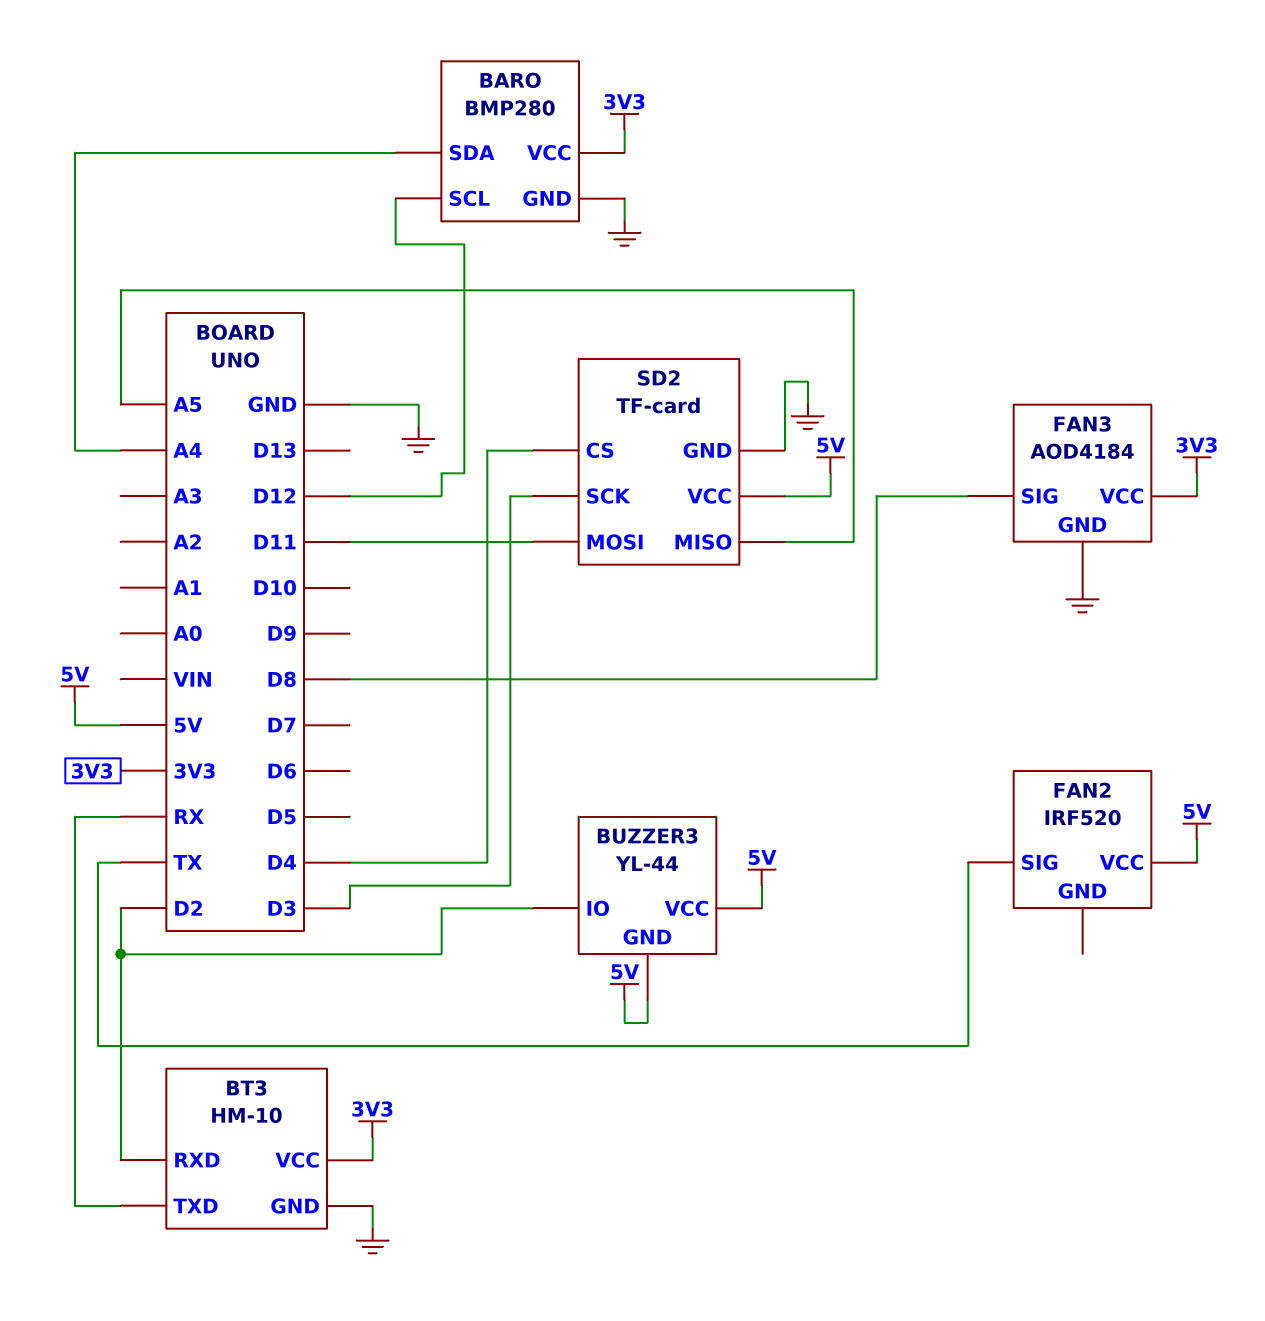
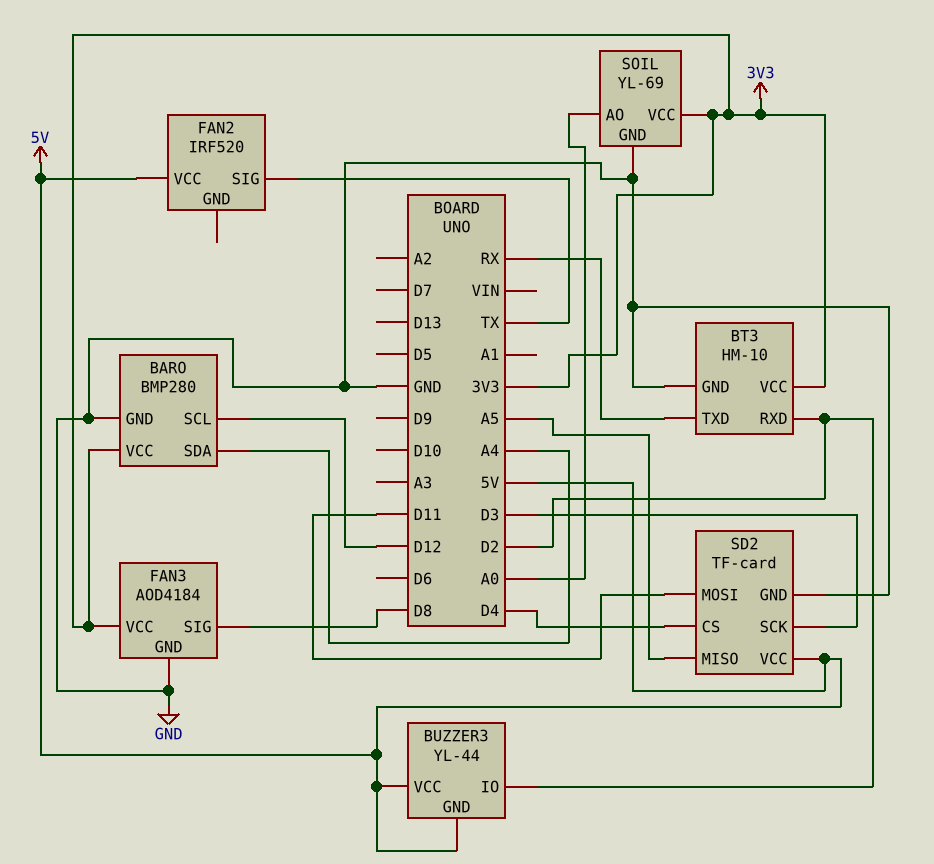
SOIL: none -> YL-69
SOIL pin AO: none -> A0
SOIL pin GND: none -> GND
SOIL pin VCC: none -> 3V3

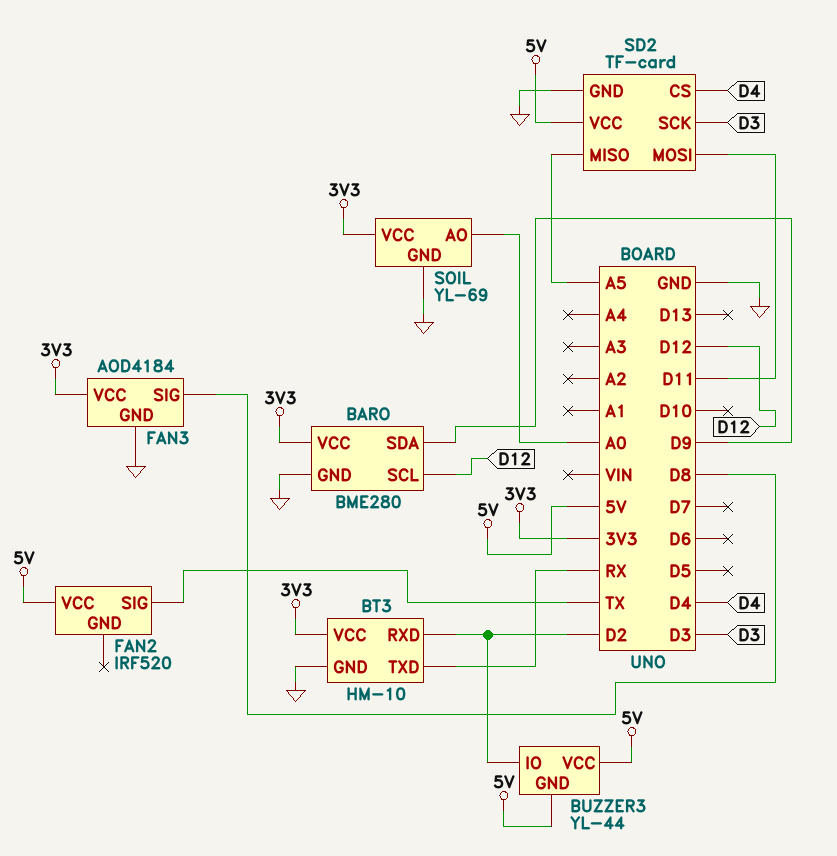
BARO: BMP280 -> BME280
BARO pin SDA: A4 -> D9

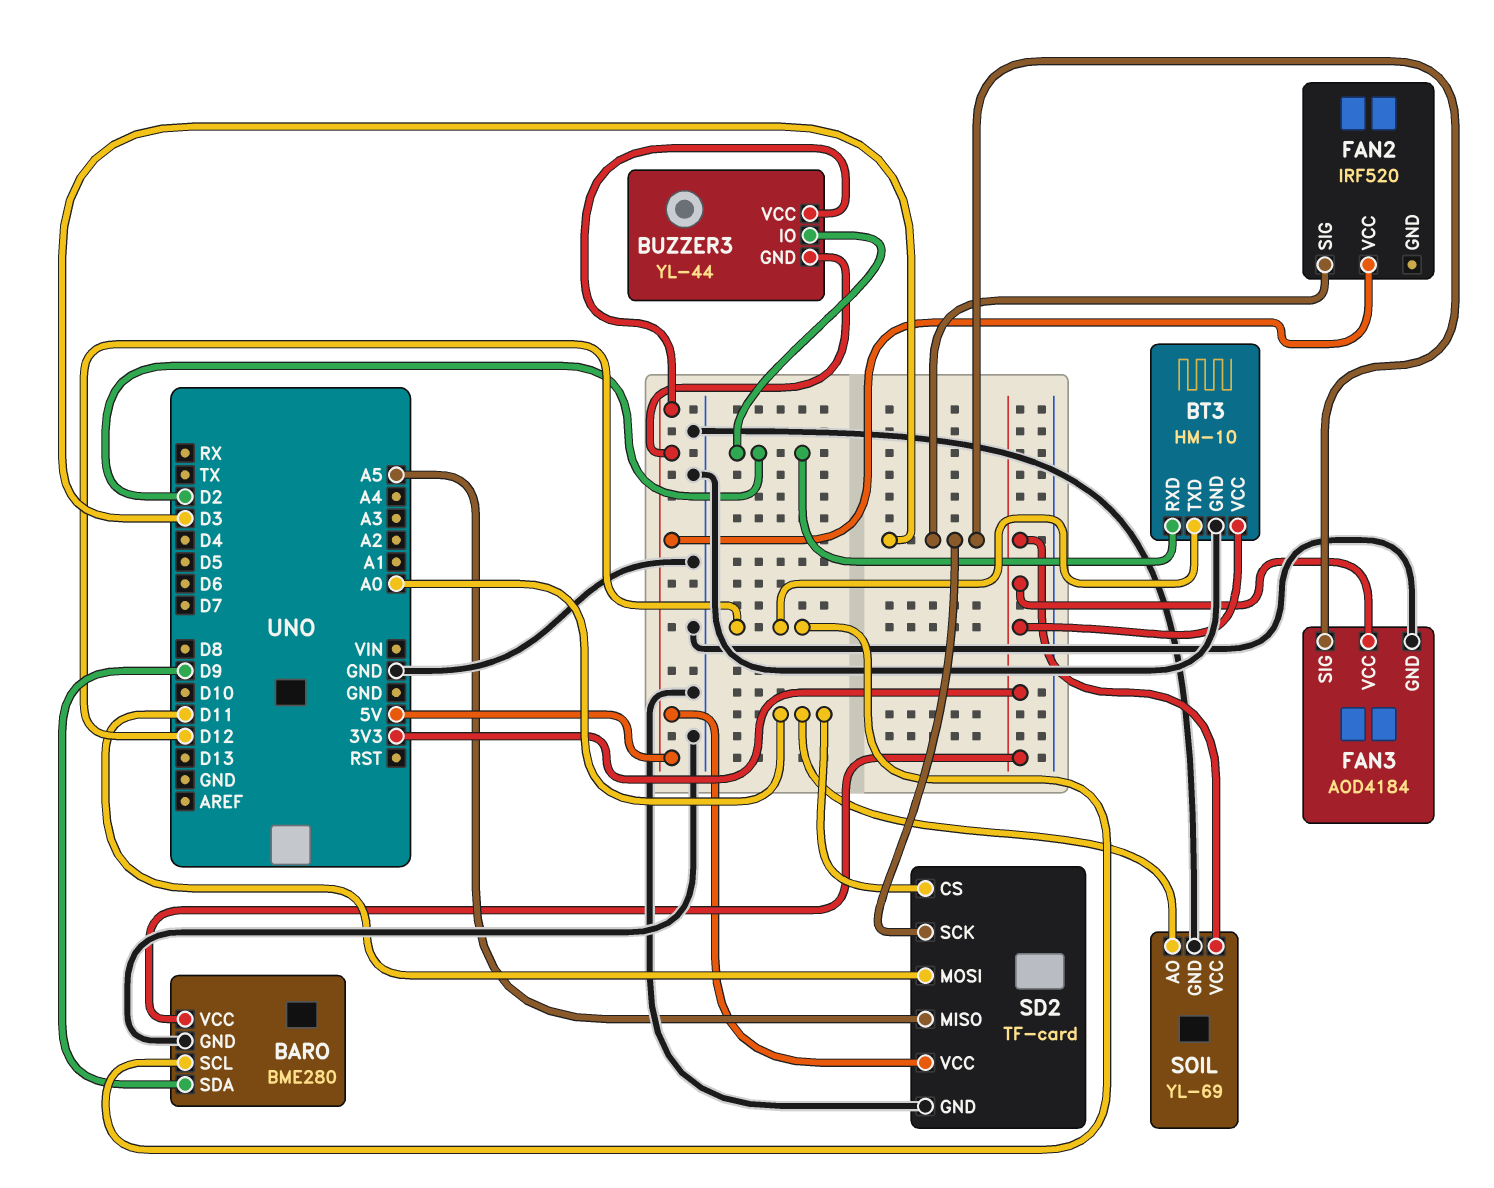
BT3 pin TXD: RX -> D12
FAN2 pin SIG: TX -> D3
FAN3 pin SIG: D8 -> D3
SD2 pin CS: D4 -> A0

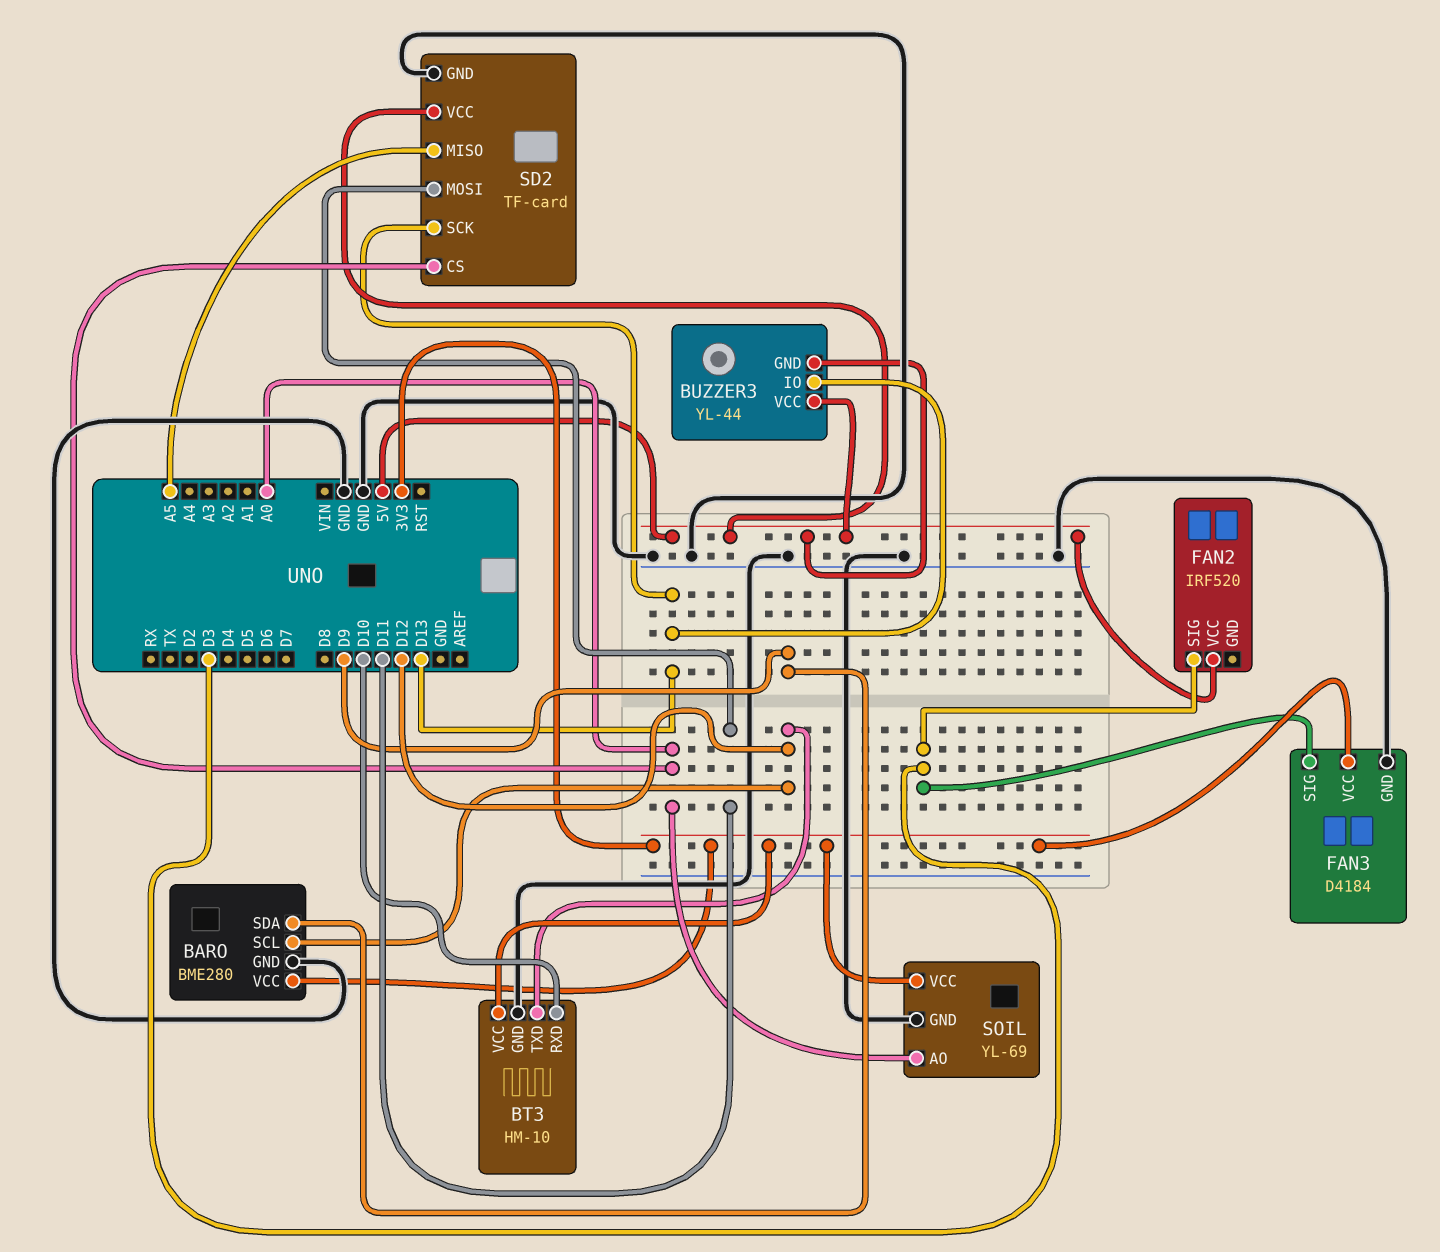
BT3 pin RXD: D2 -> D10
BUZZER3 pin IO: D2 -> D13
FAN3: AOD4184 -> D4184
SD2 pin SCK: D3 -> D13

